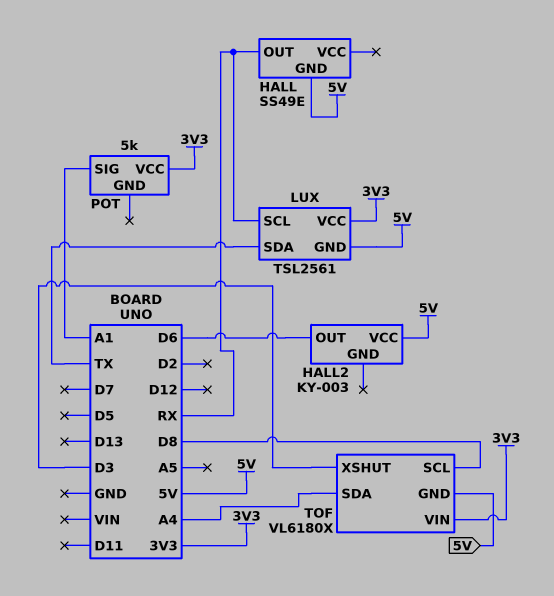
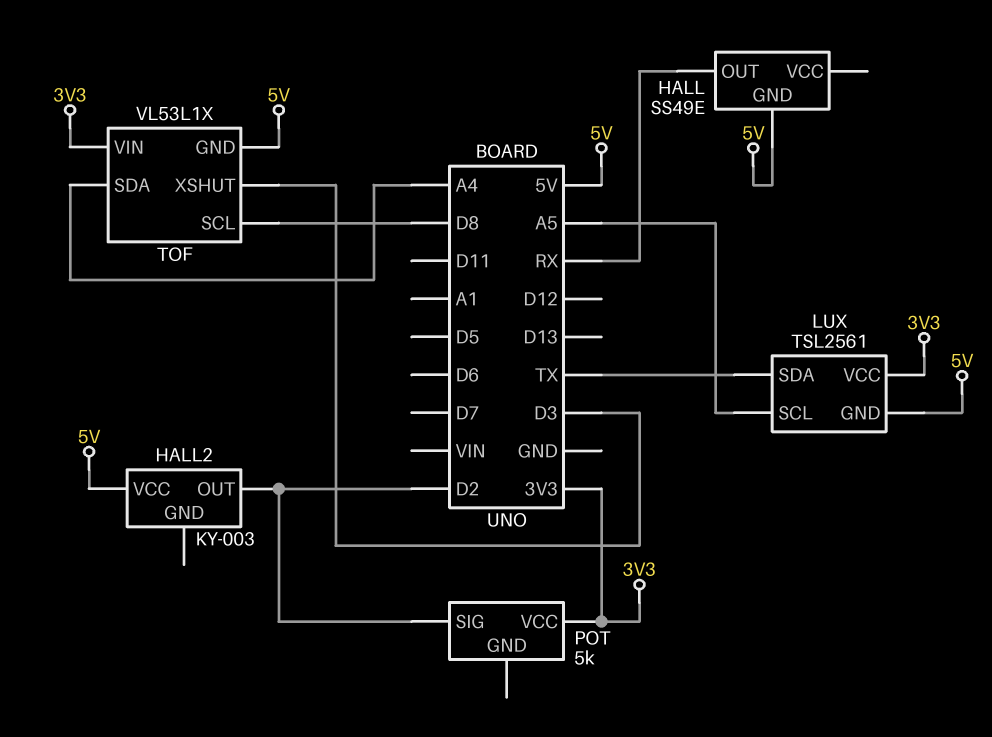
HALL2 pin OUT: D6 -> D2
LUX pin SCL: RX -> A5
POT pin SIG: A1 -> D2
TOF: VL6180X -> VL53L1X

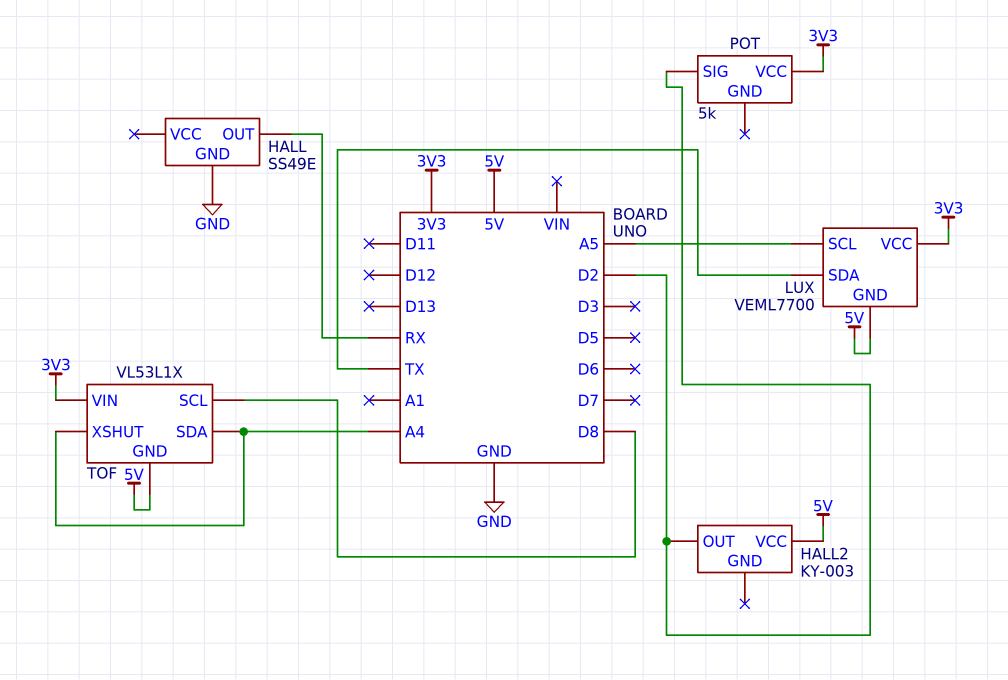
HALL pin GND: 5V -> GND
LUX: TSL2561 -> VEML7700
TOF pin XSHUT: D3 -> A4

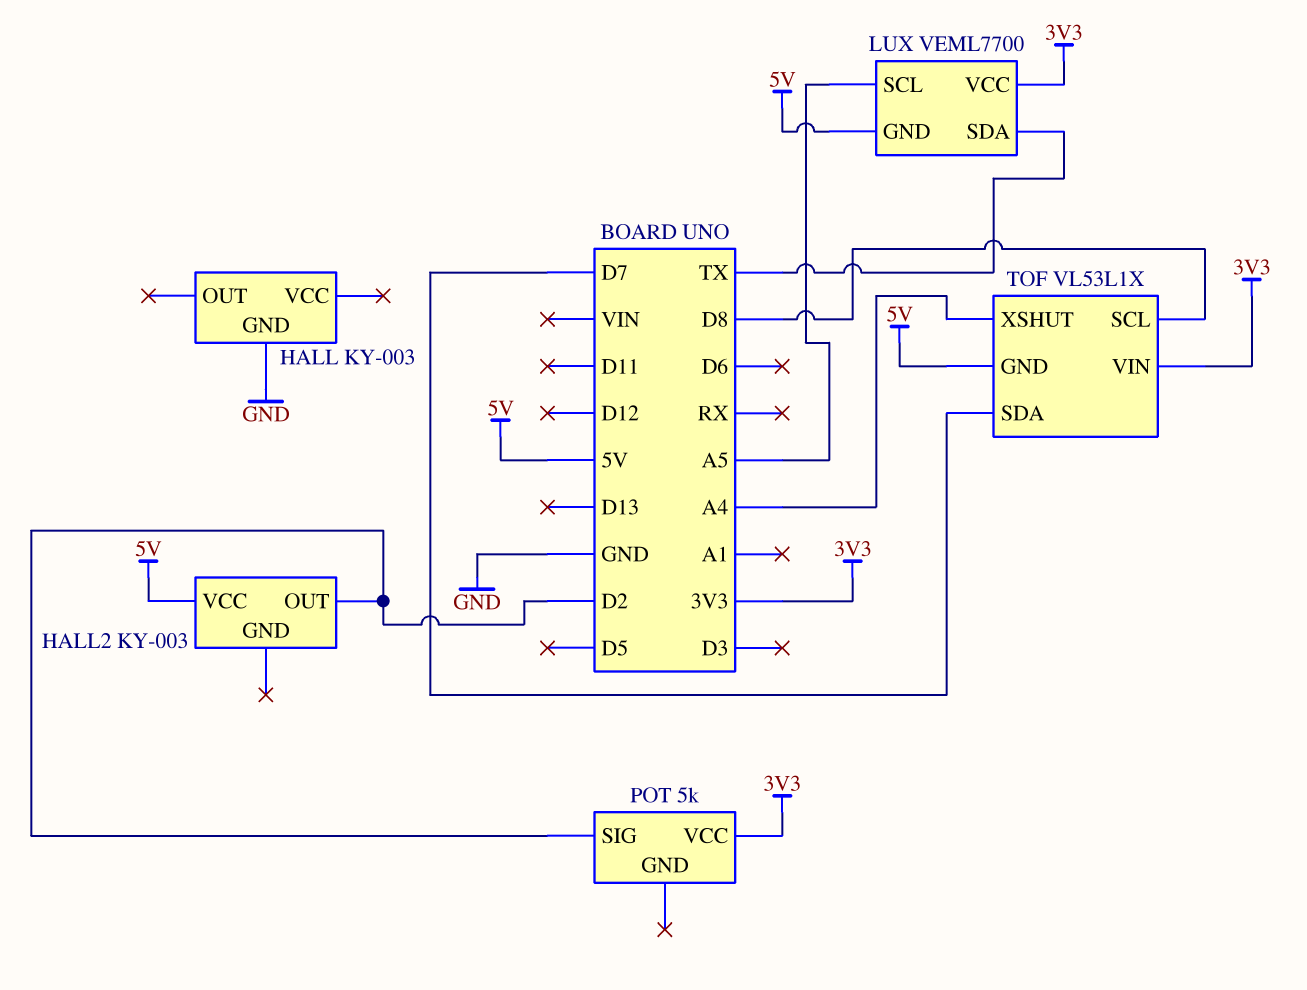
HALL: SS49E -> KY-003
HALL pin OUT: RX -> none
TOF pin SDA: A4 -> D7

